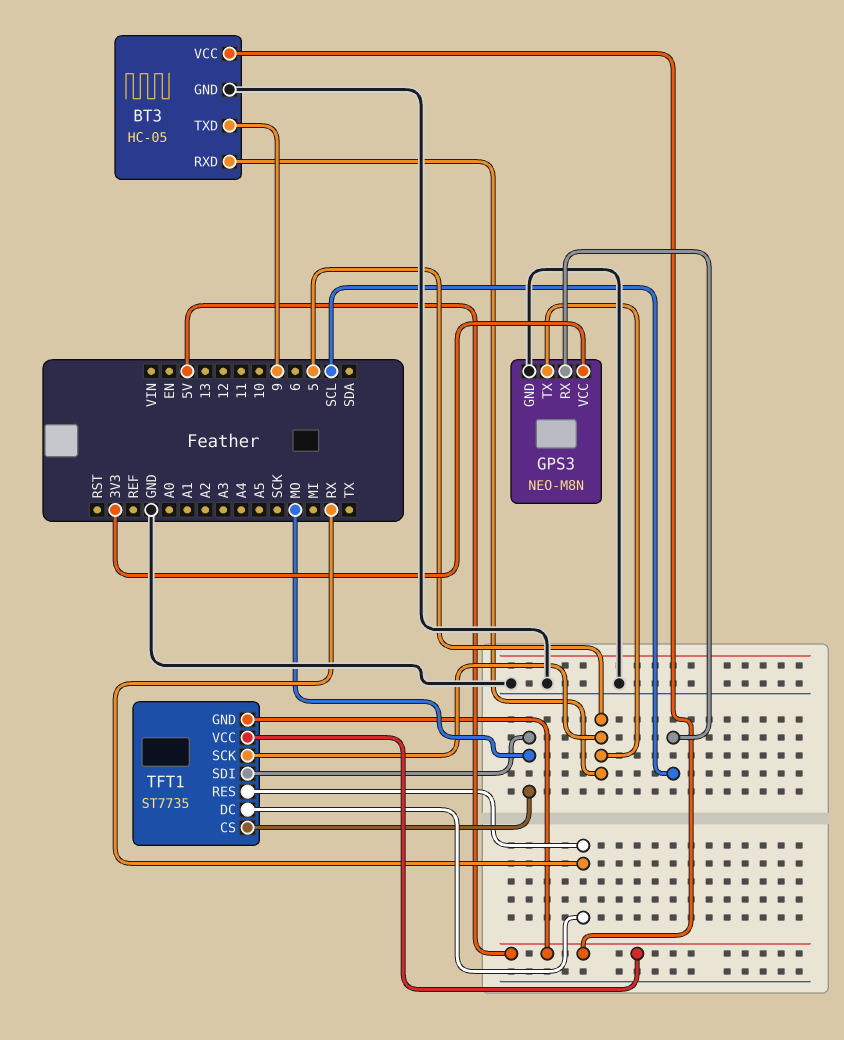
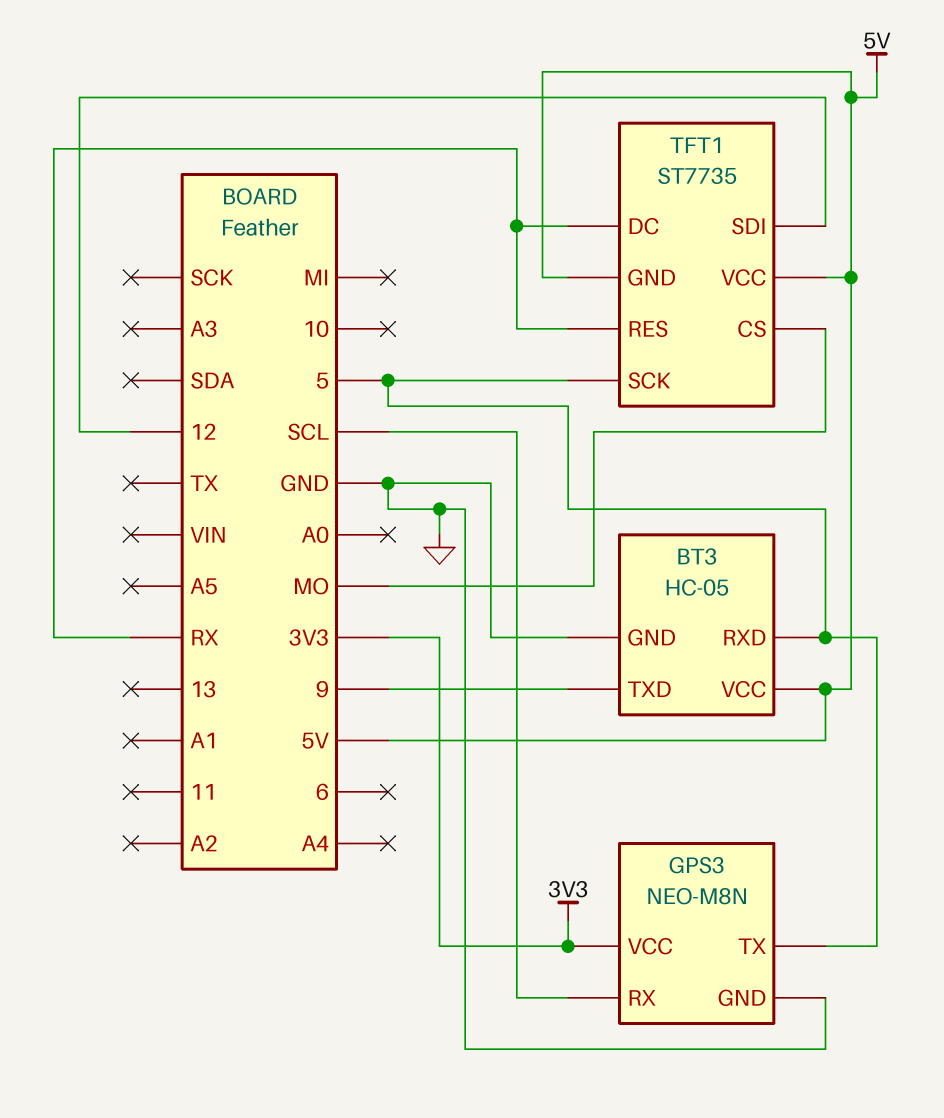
TFT1 pin SDI: MO -> 12

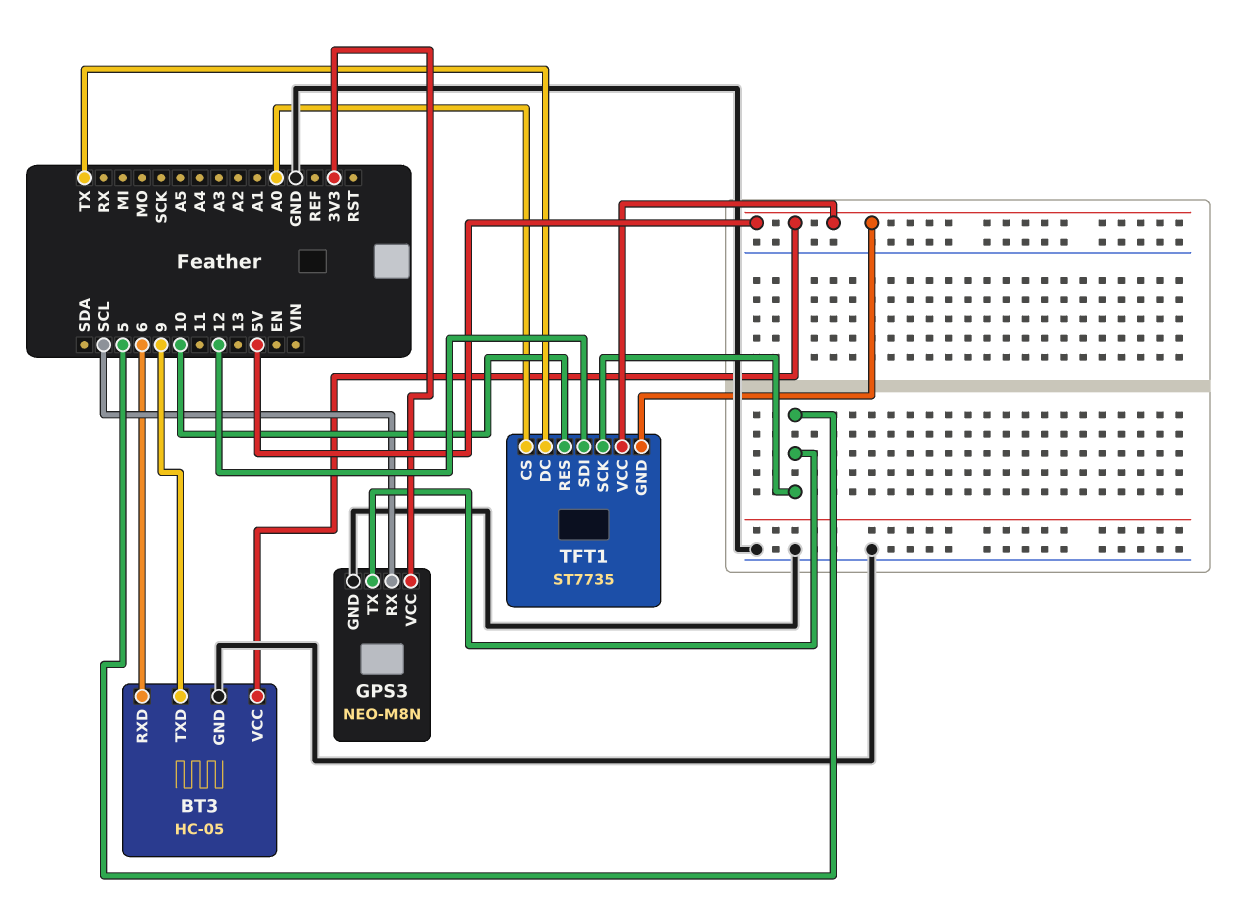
BT3 pin RXD: 5 -> 6
TFT1 pin CS: MO -> A0
TFT1 pin DC: RX -> TX
TFT1 pin RES: RX -> 10

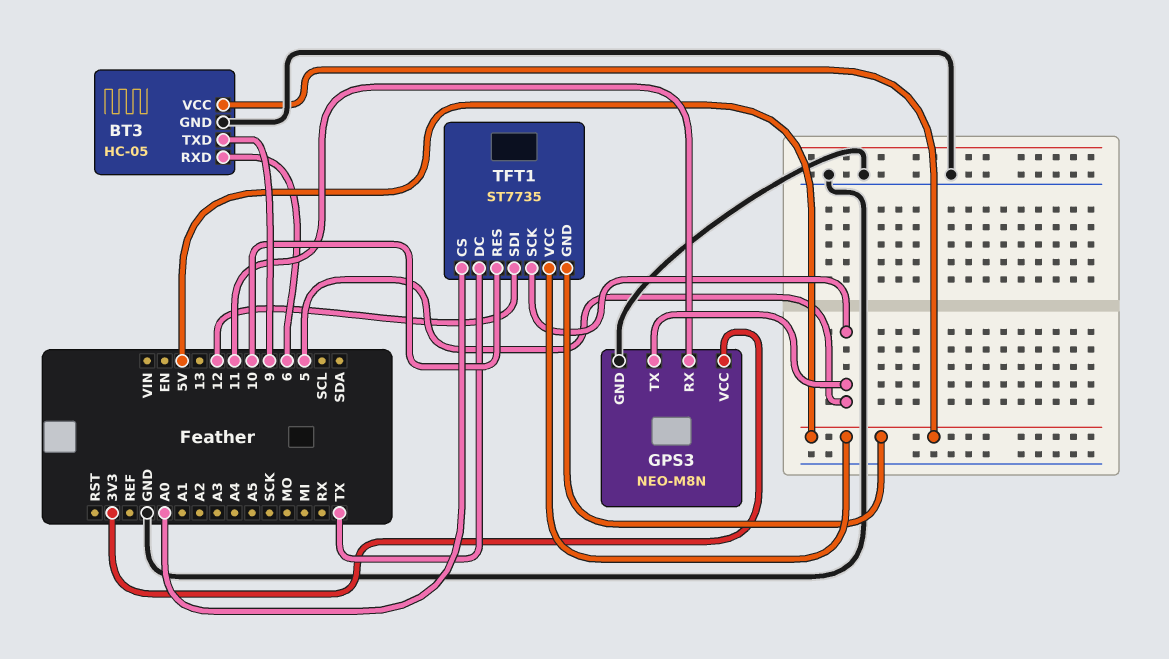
GPS3 pin RX: SCL -> 11

